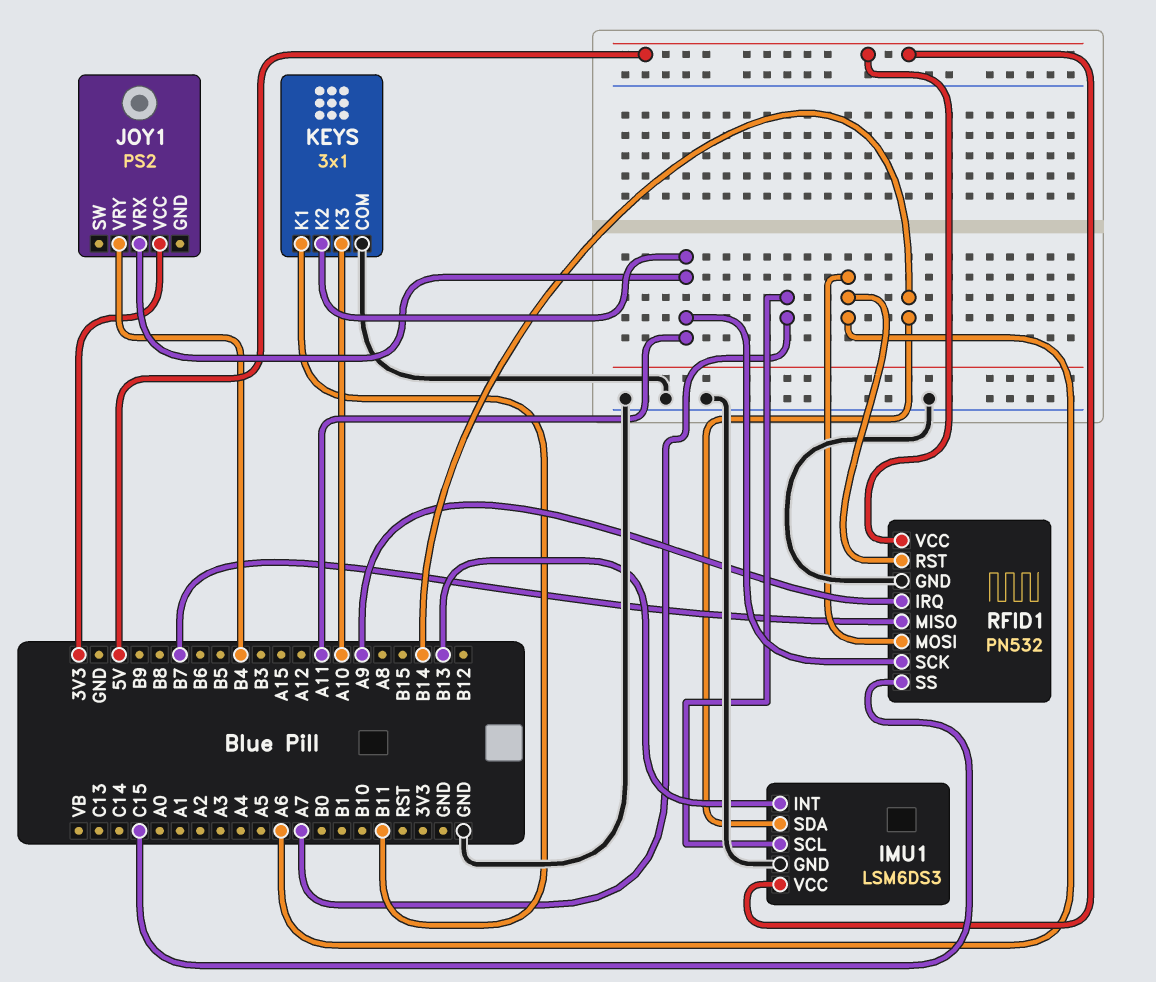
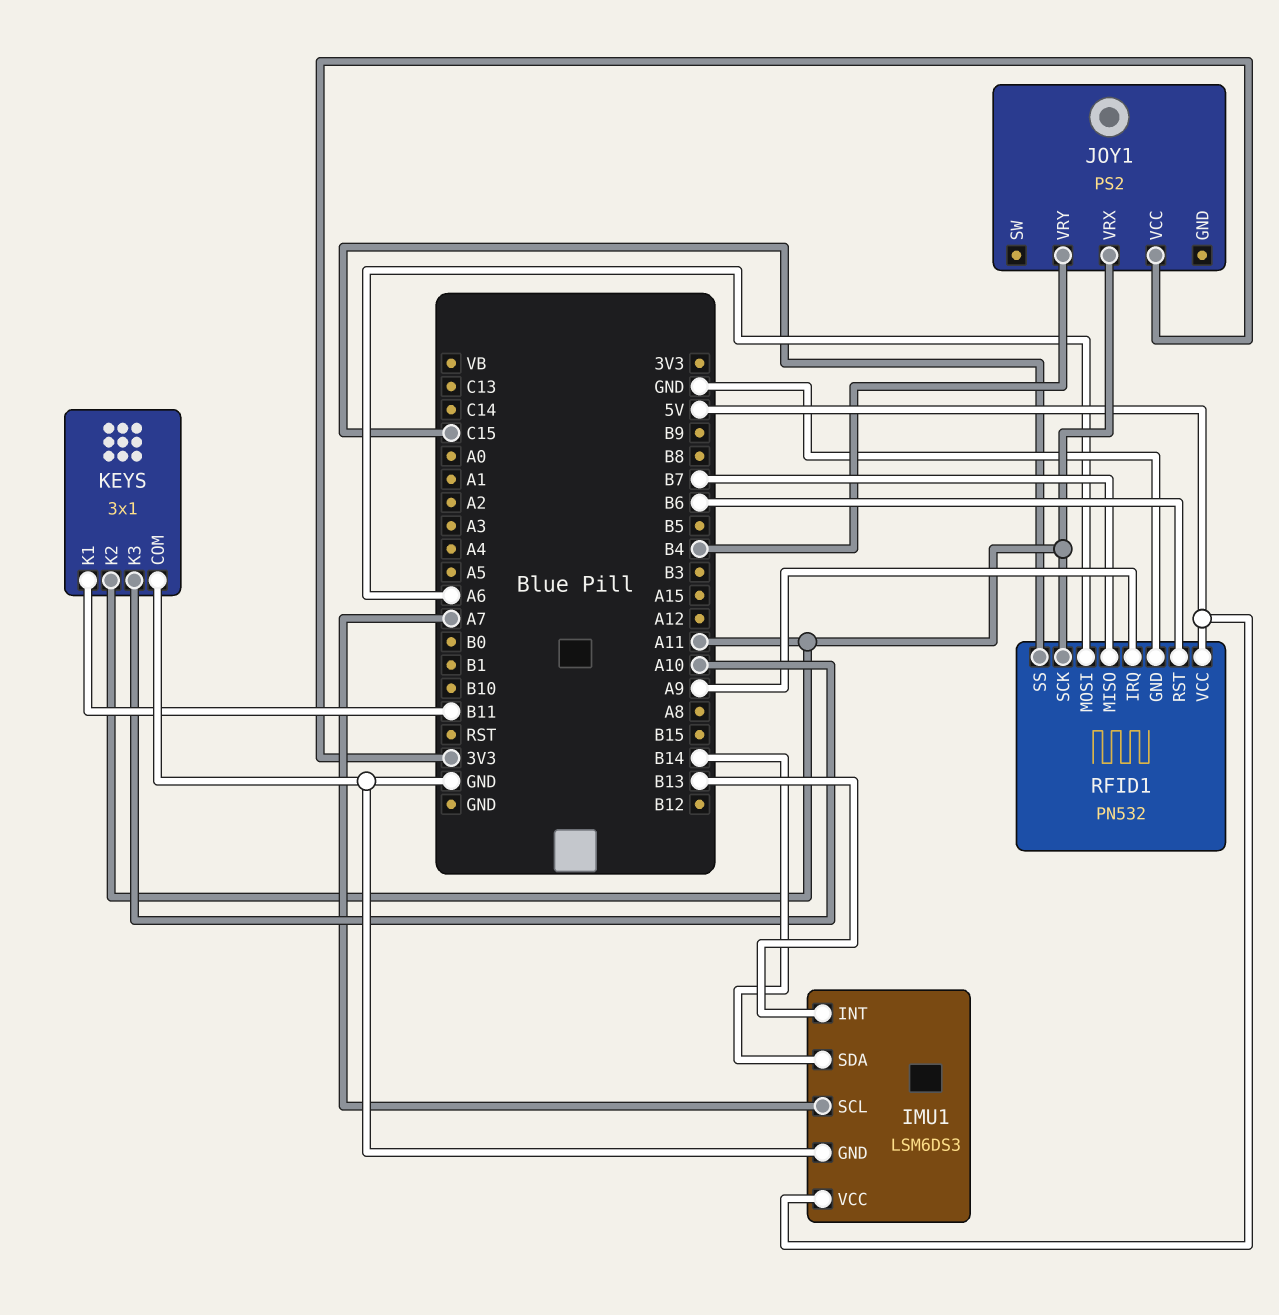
RFID1 pin RST: A6 -> B6

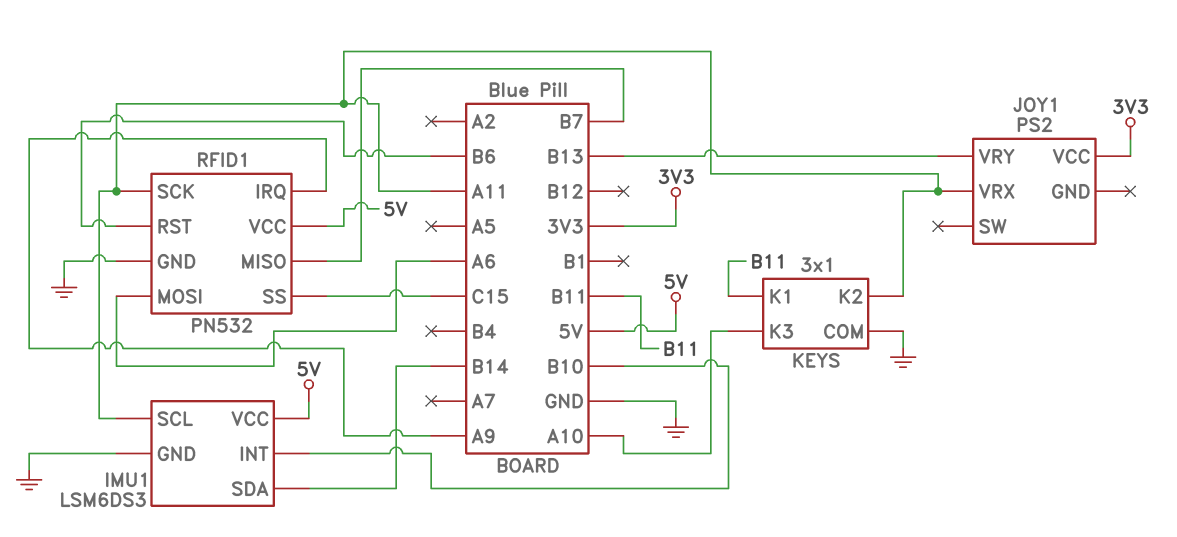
IMU1 pin INT: B13 -> B10
IMU1 pin SCL: A7 -> A11
JOY1 pin VRY: B4 -> B13

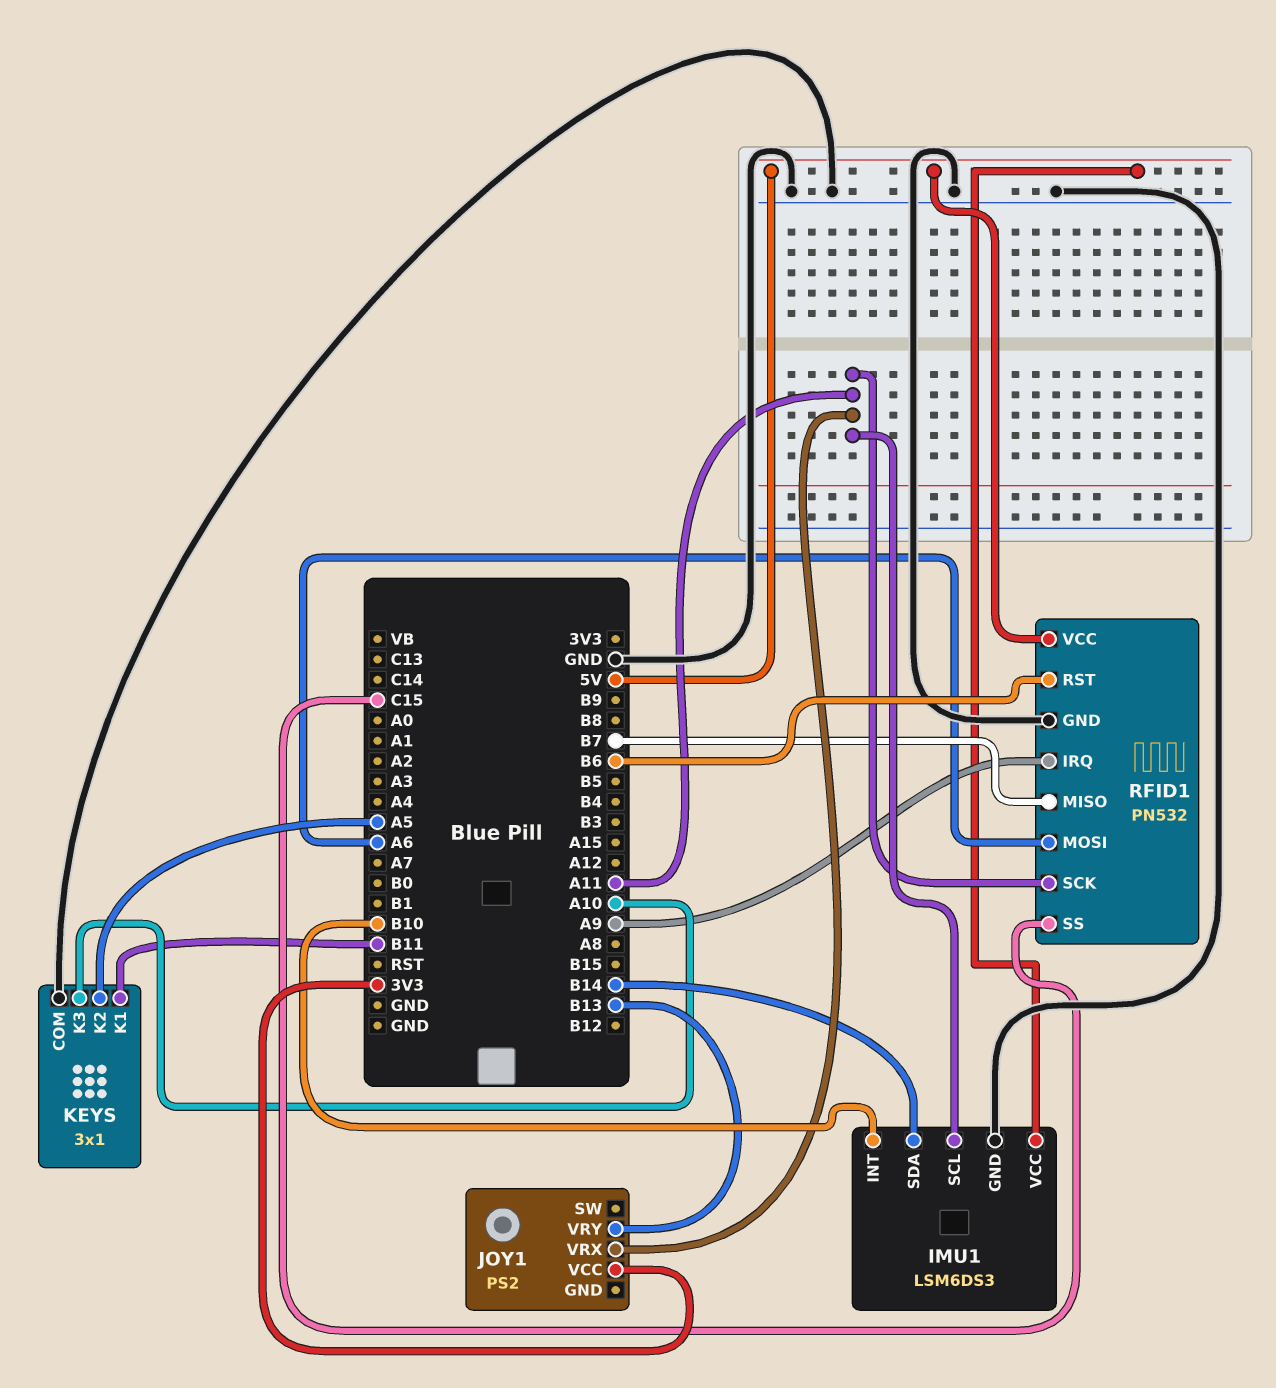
KEYS pin K2: A11 -> A5

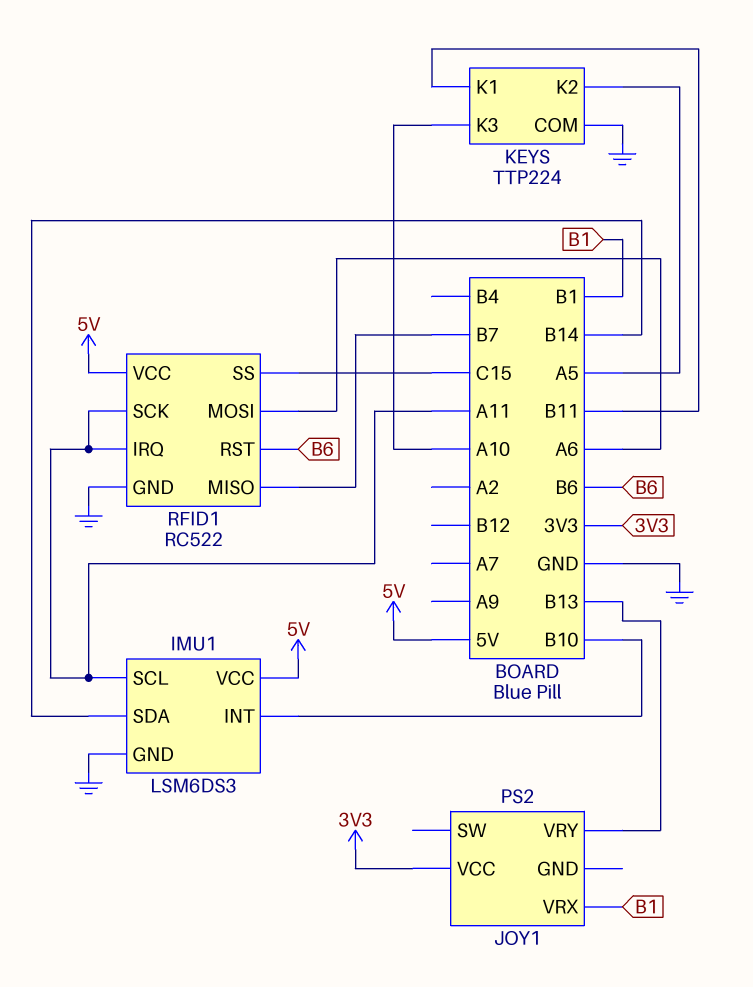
JOY1 pin VRX: A11 -> B1
KEYS: 3x1 -> TTP224
RFID1: PN532 -> RC522
RFID1 pin IRQ: A9 -> A11

